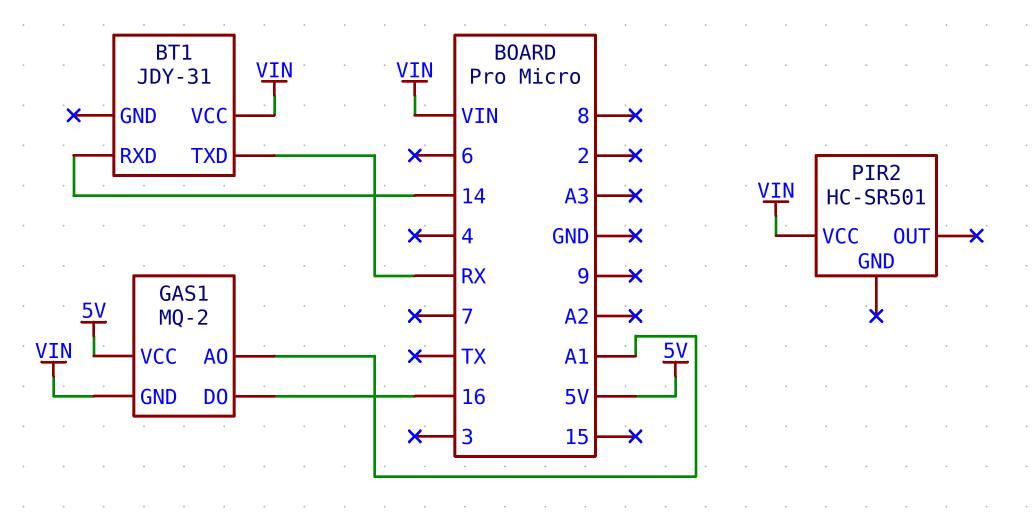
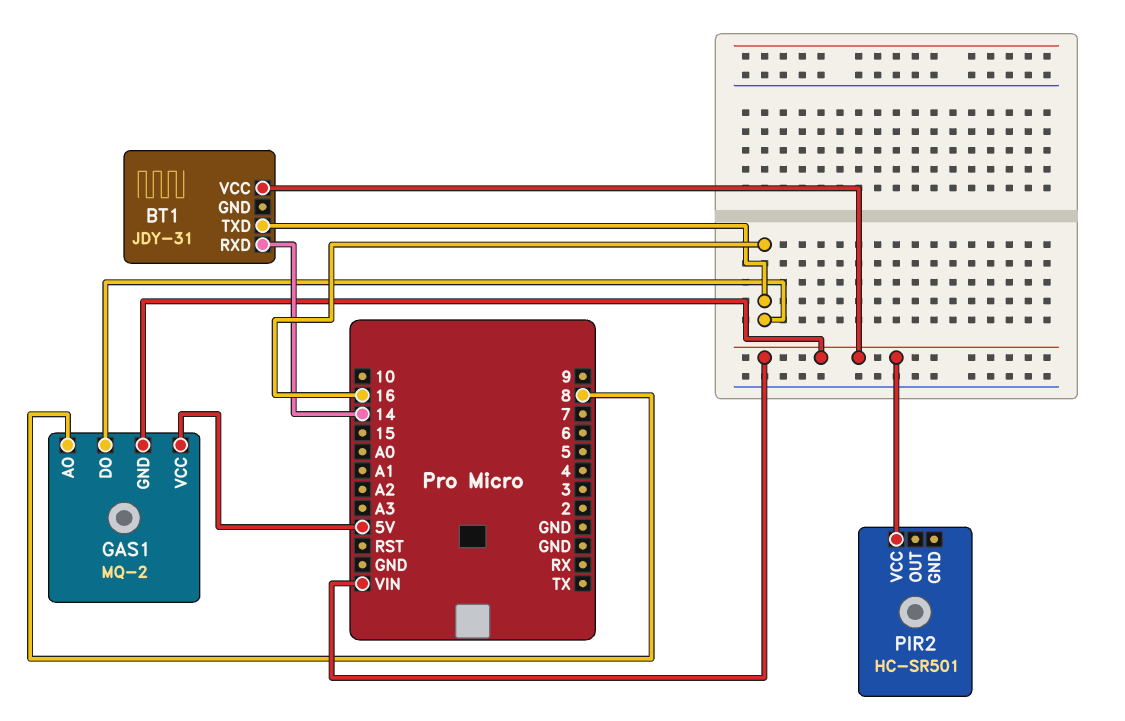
BT1 pin TXD: RX -> 16
GAS1 pin AO: A1 -> 8

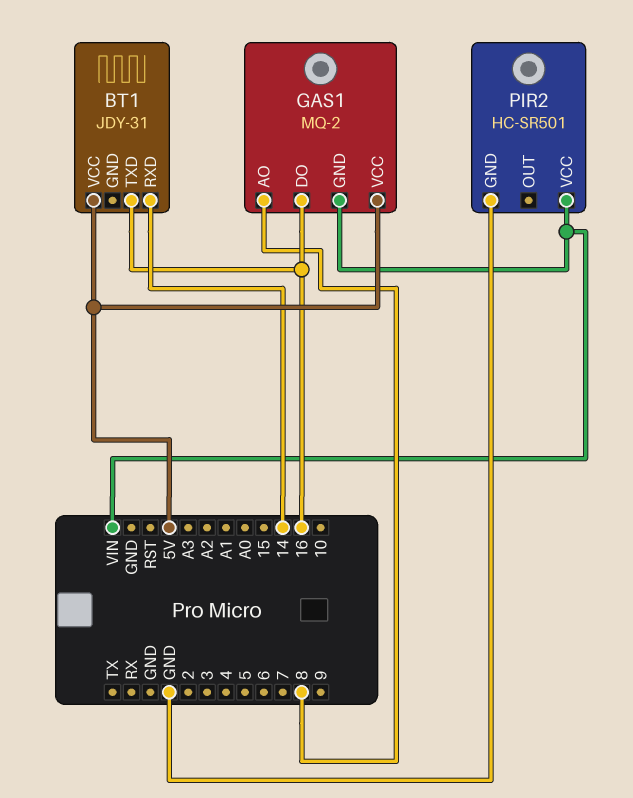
BT1 pin VCC: VIN -> 5V
PIR2 pin GND: none -> GND

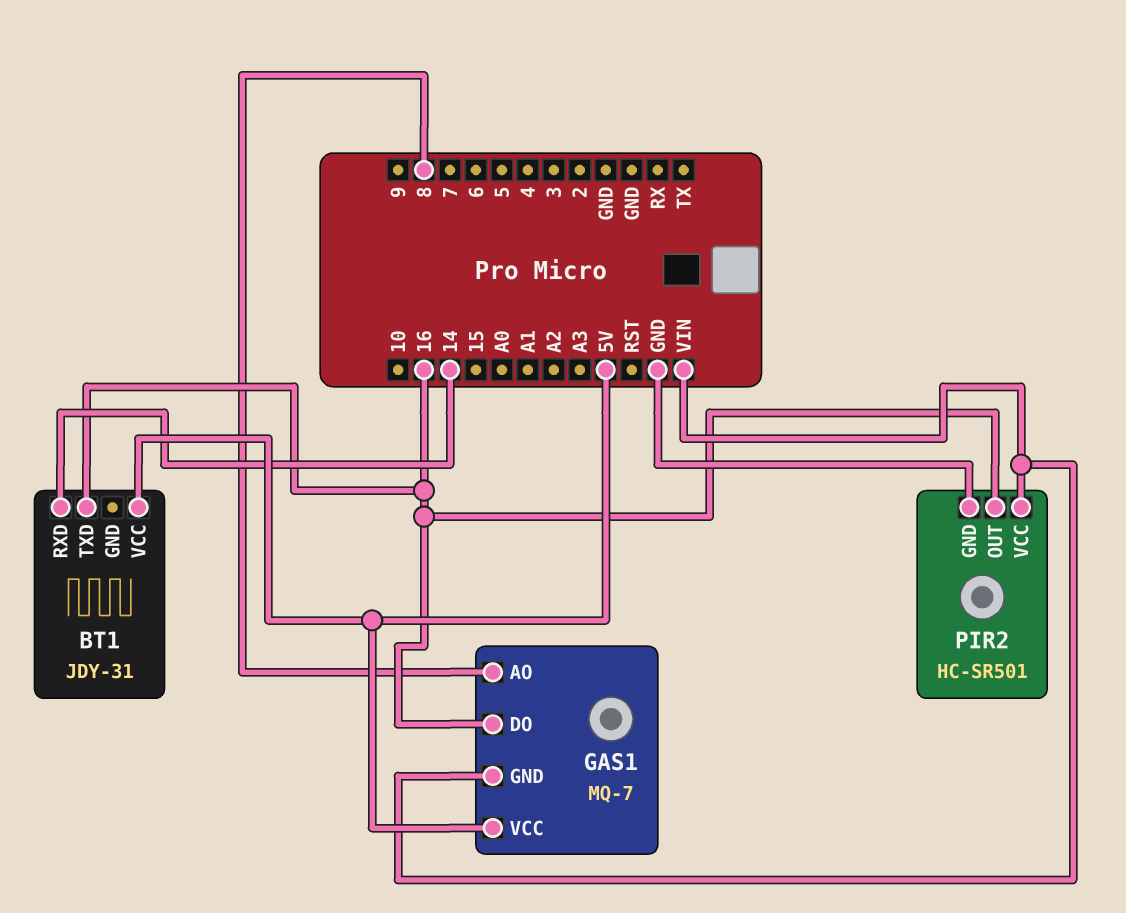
GAS1: MQ-2 -> MQ-7
PIR2 pin OUT: none -> 16

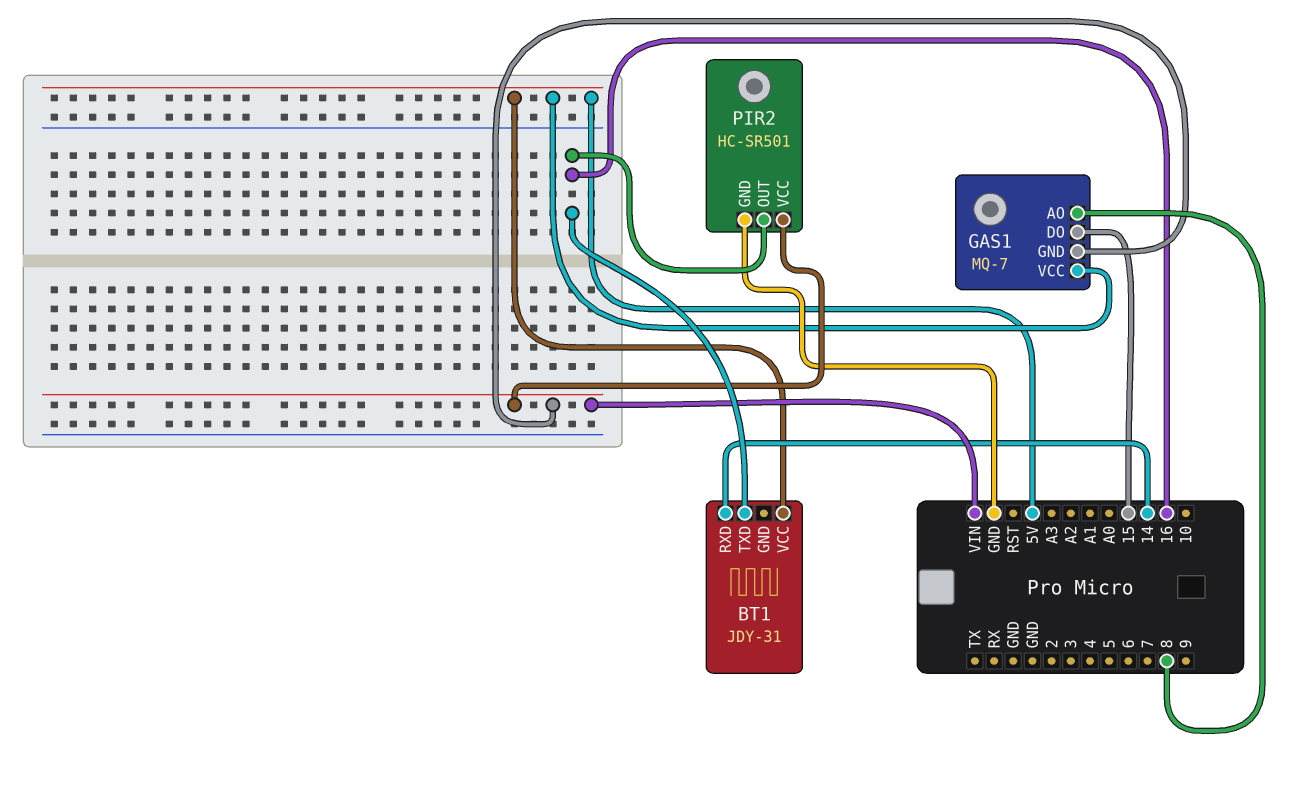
GAS1 pin DO: 16 -> 15

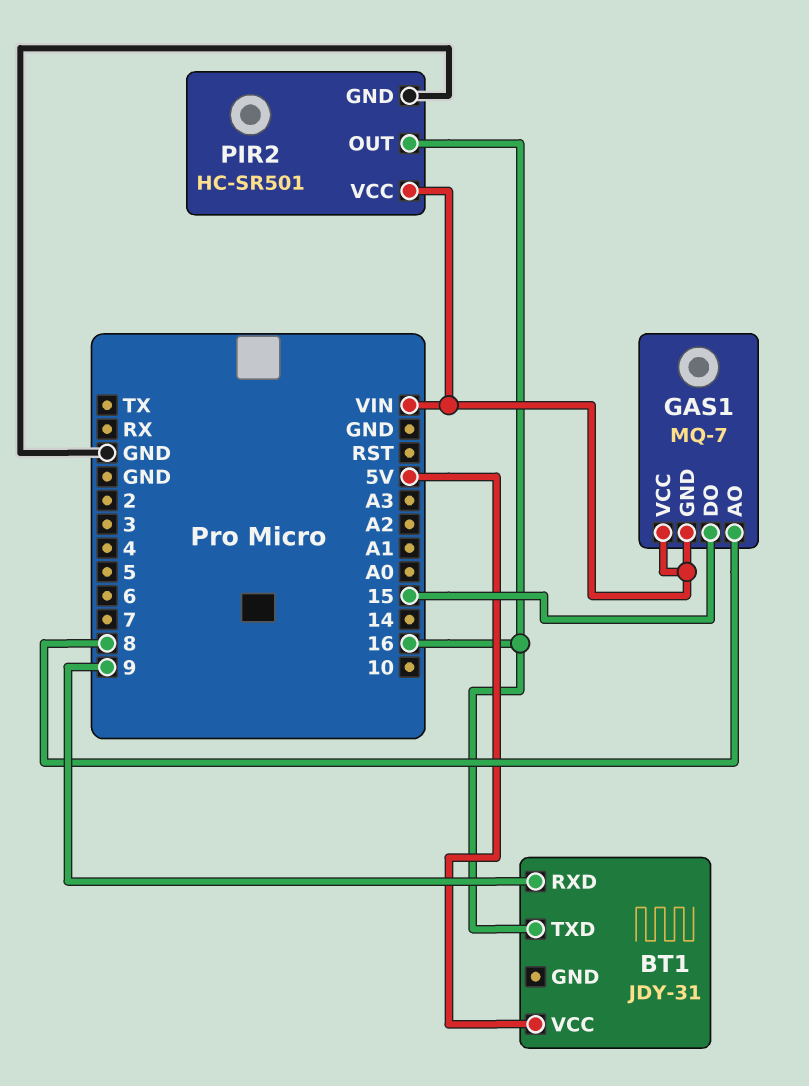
BT1 pin RXD: 14 -> 9
GAS1 pin VCC: 5V -> VIN

